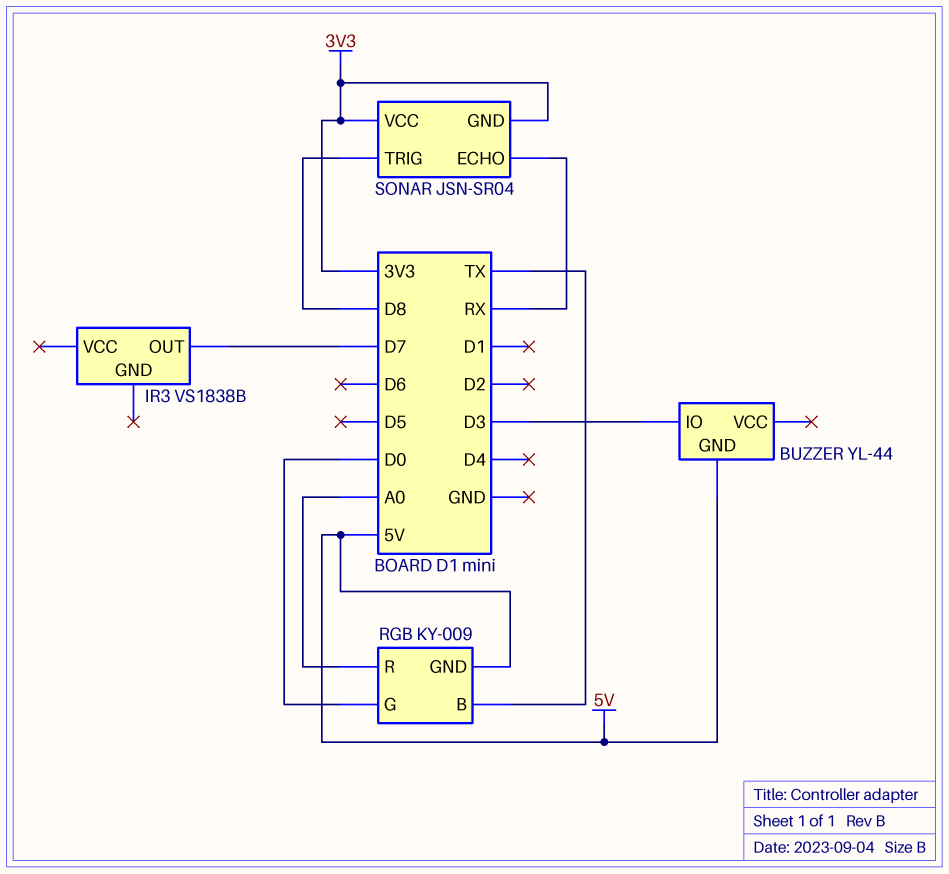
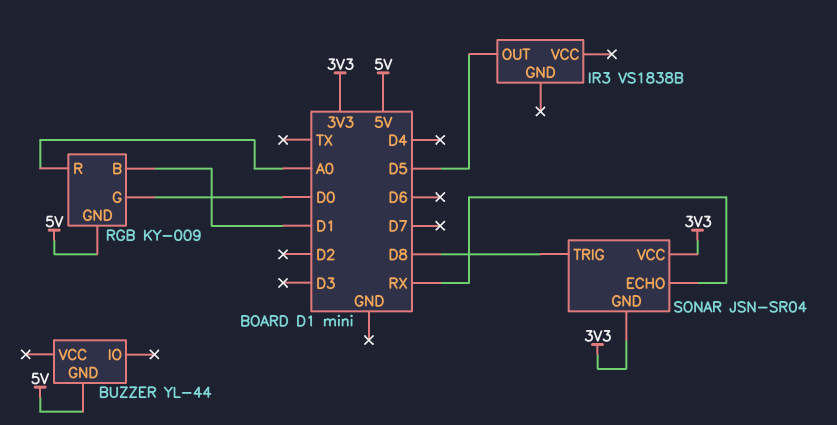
BUZZER pin IO: D3 -> none
IR3 pin OUT: D7 -> D5
RGB pin B: TX -> D1

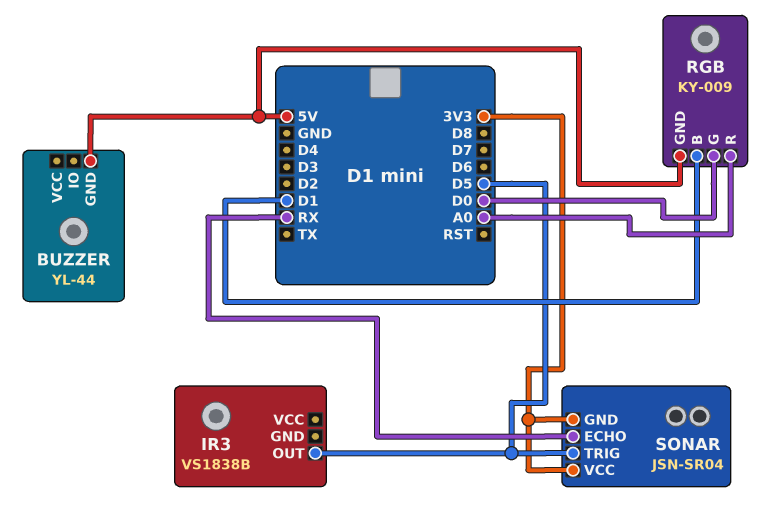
SONAR pin TRIG: D8 -> D5

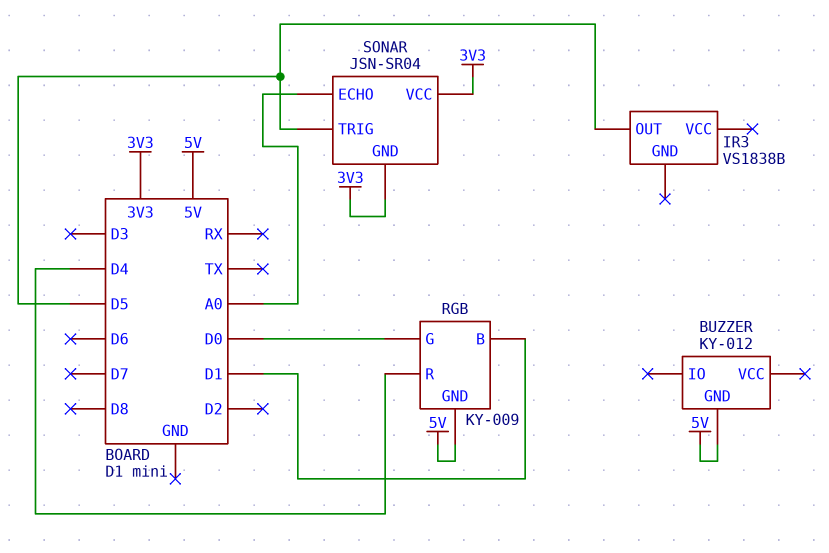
BUZZER: YL-44 -> KY-012
RGB pin R: A0 -> D4
SONAR pin ECHO: RX -> A0

